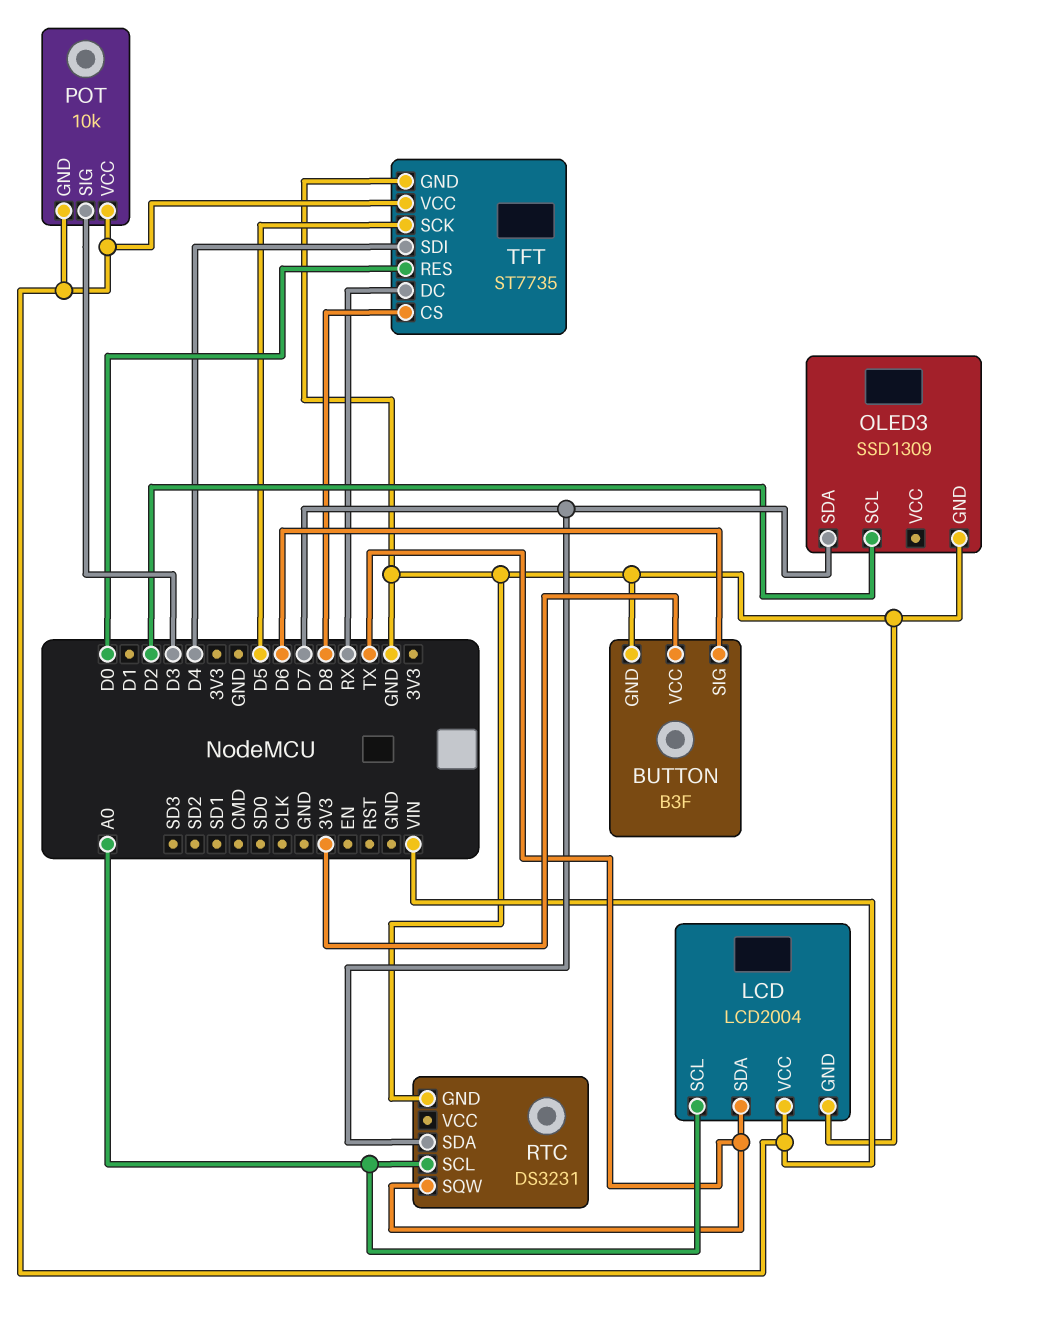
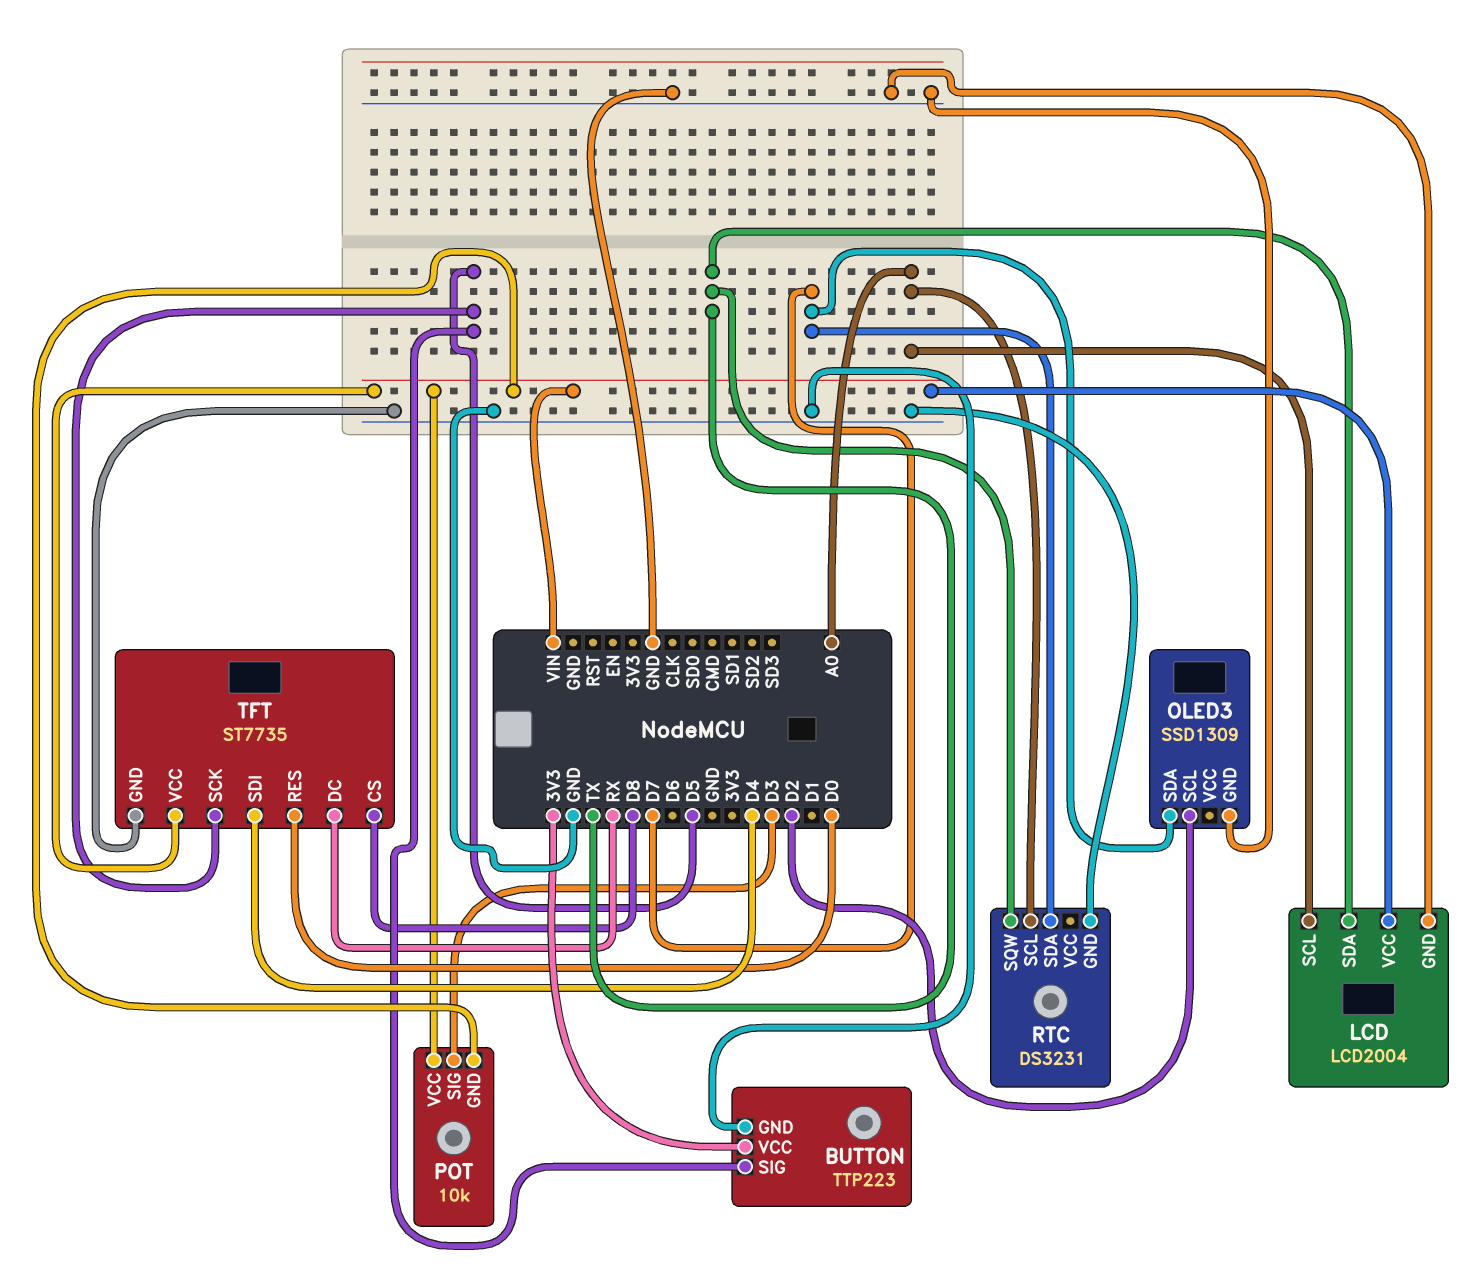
BUTTON: B3F -> TTP223
BUTTON pin SIG: D6 -> D5

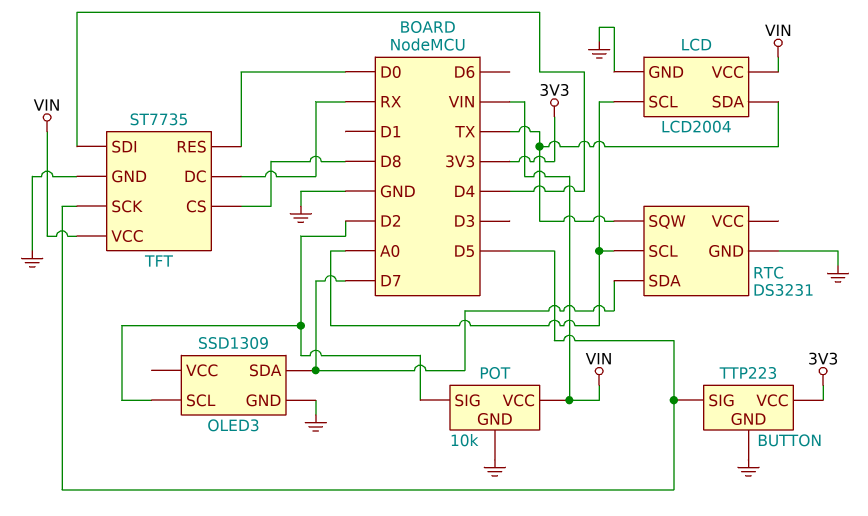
POT pin GND: VIN -> GND
POT pin SIG: D3 -> D2

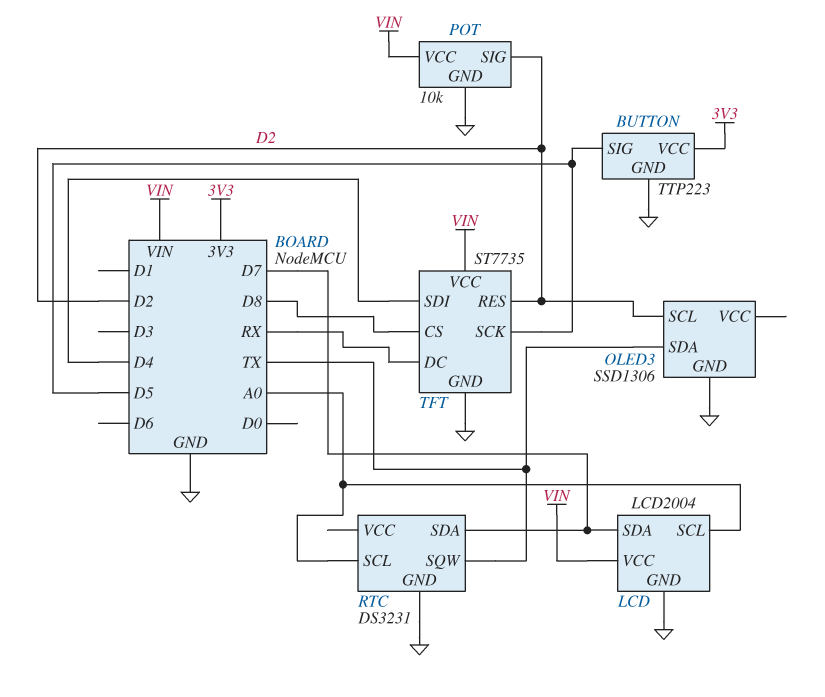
LCD pin SDA: TX -> D7
OLED3: SSD1309 -> SSD1306
OLED3 pin SDA: D7 -> TX
TFT pin RES: D0 -> D2

